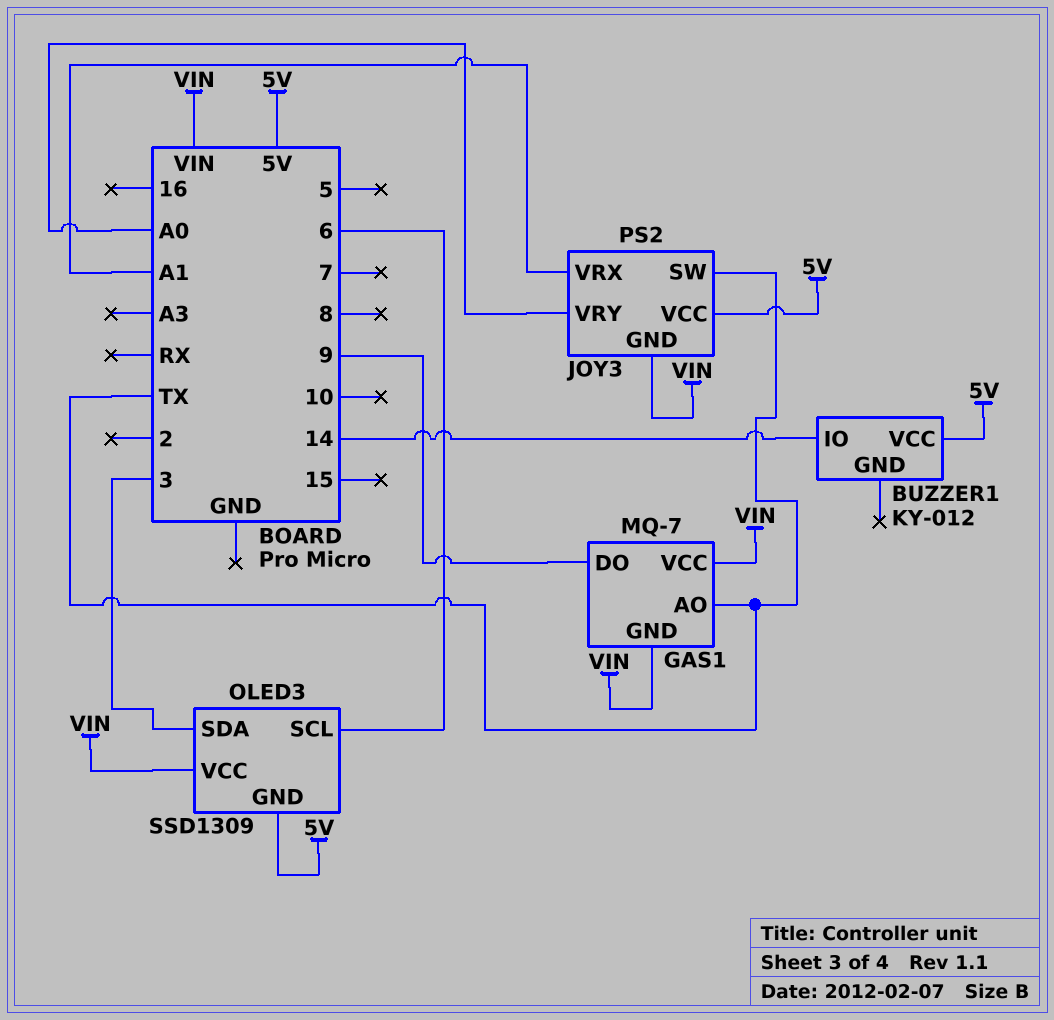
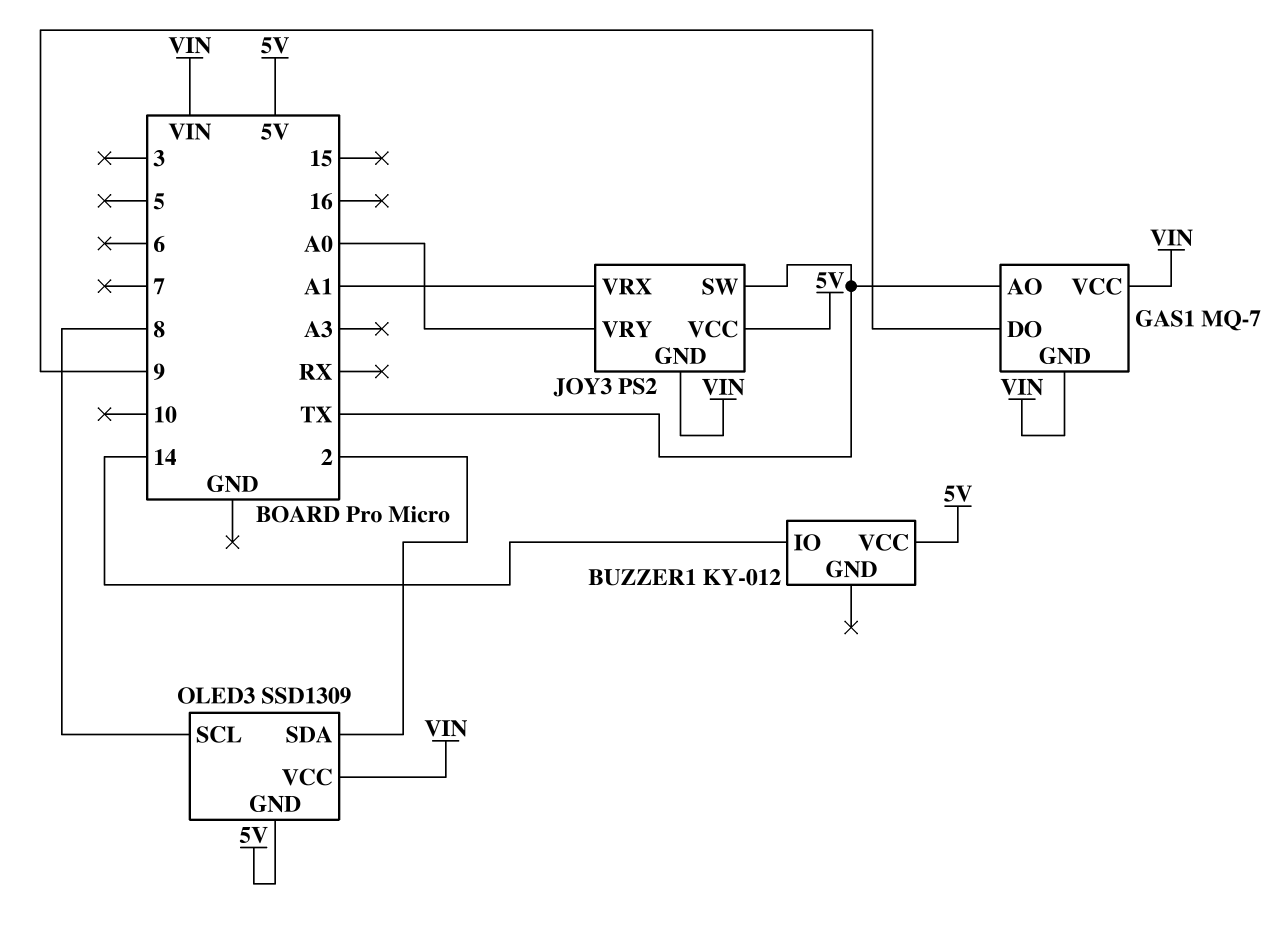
OLED3 pin SCL: 6 -> 8
OLED3 pin SDA: 3 -> 2

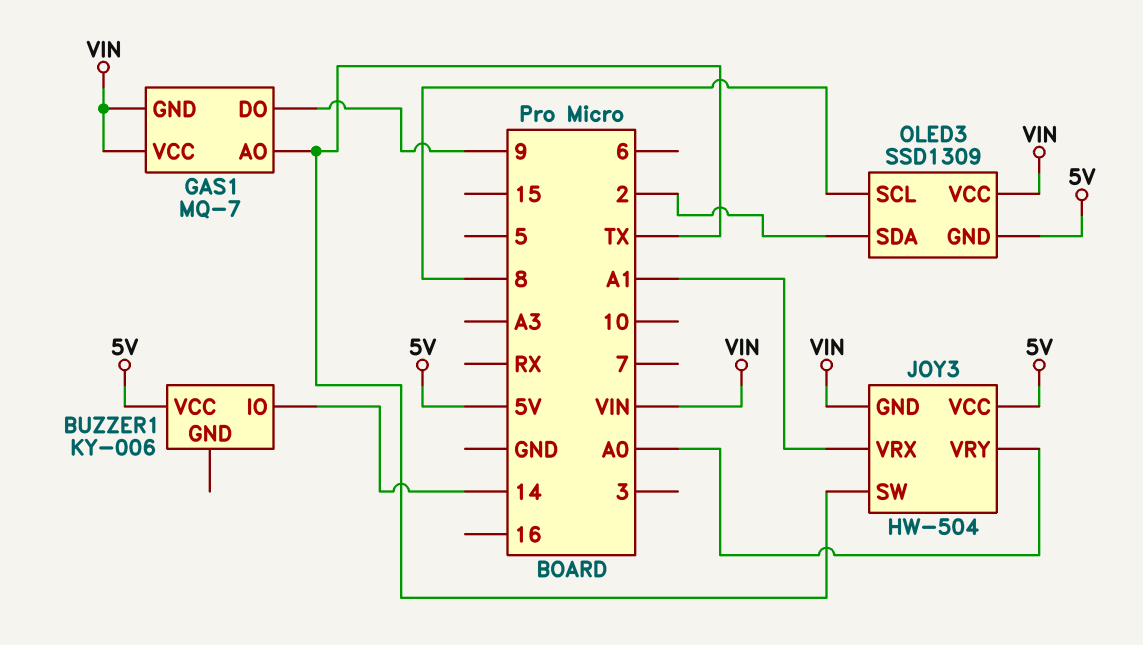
BUZZER1: KY-012 -> KY-006
JOY3: PS2 -> HW-504

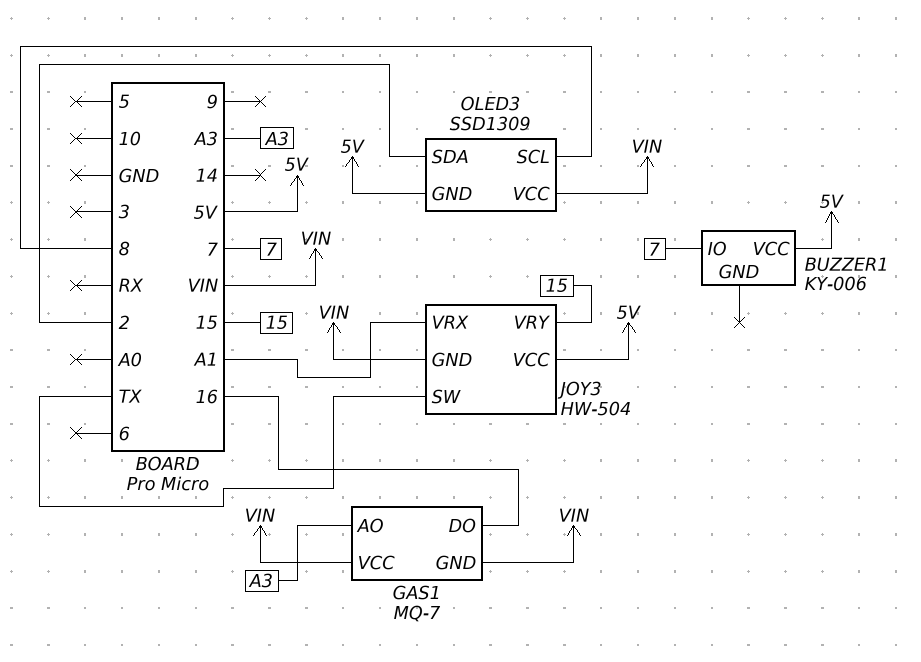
BUZZER1 pin IO: 14 -> 7
GAS1 pin AO: TX -> A3
GAS1 pin DO: 9 -> 16
JOY3 pin VRY: A0 -> 15

